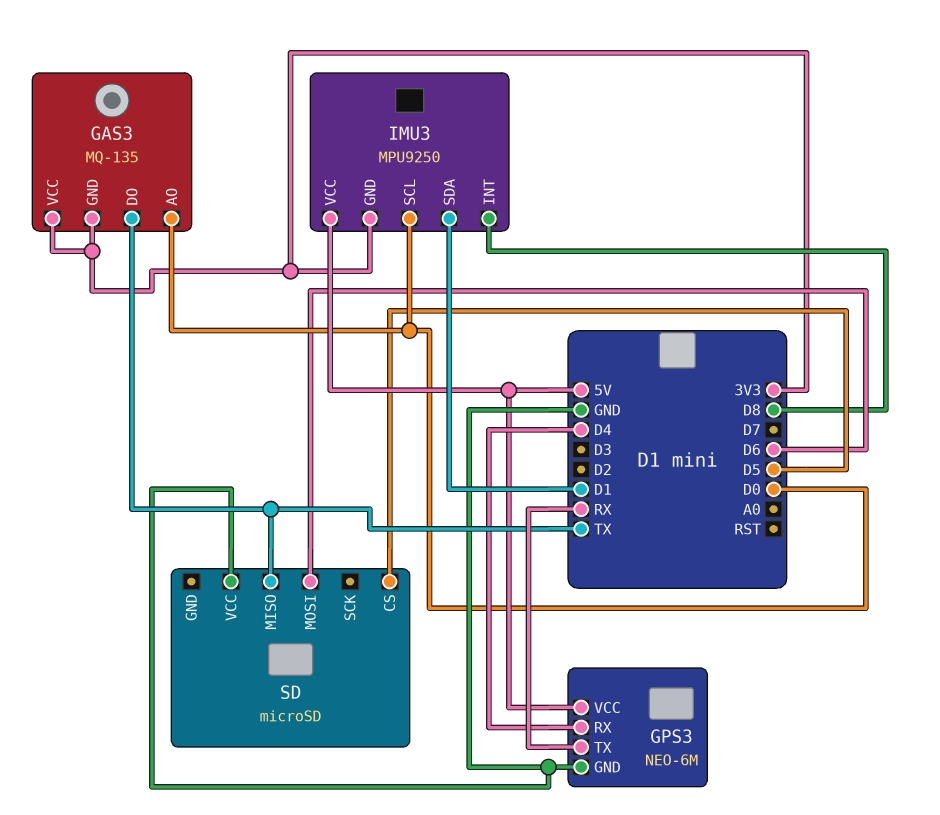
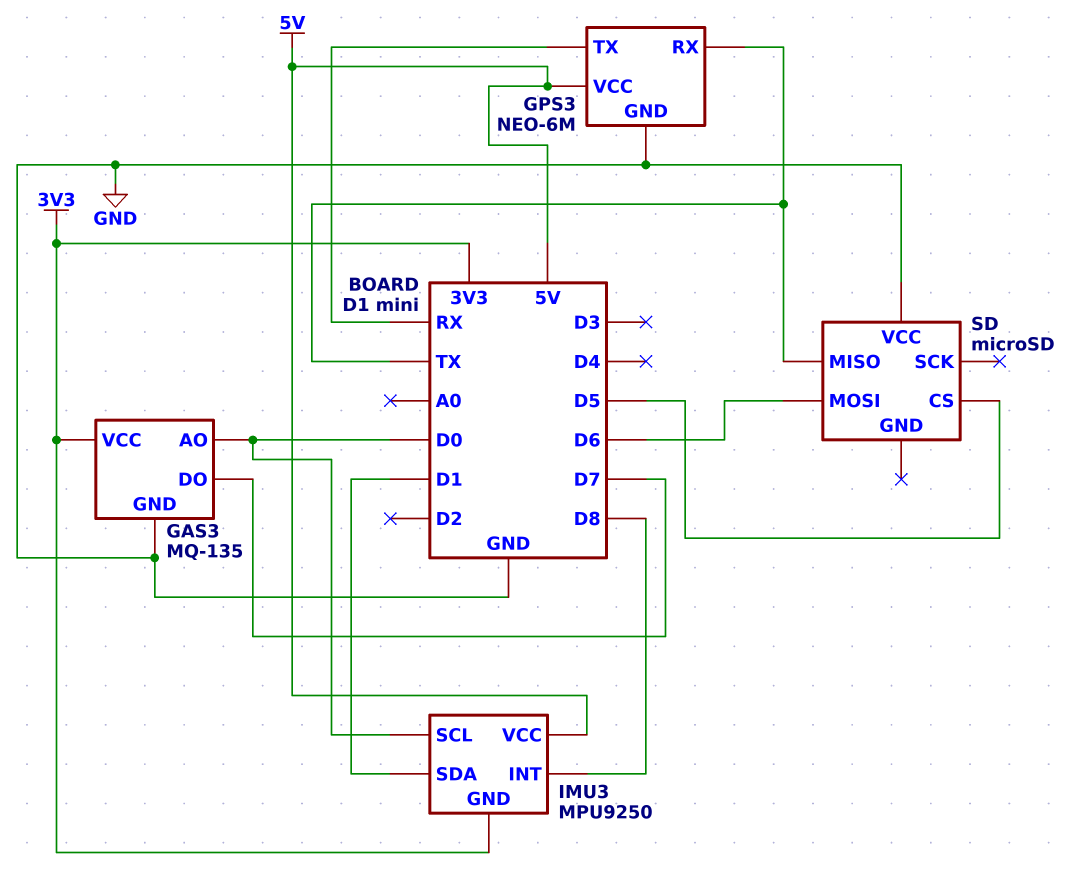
GAS3 pin DO: TX -> D7
GAS3 pin GND: 3V3 -> GND
GPS3 pin RX: D4 -> TX

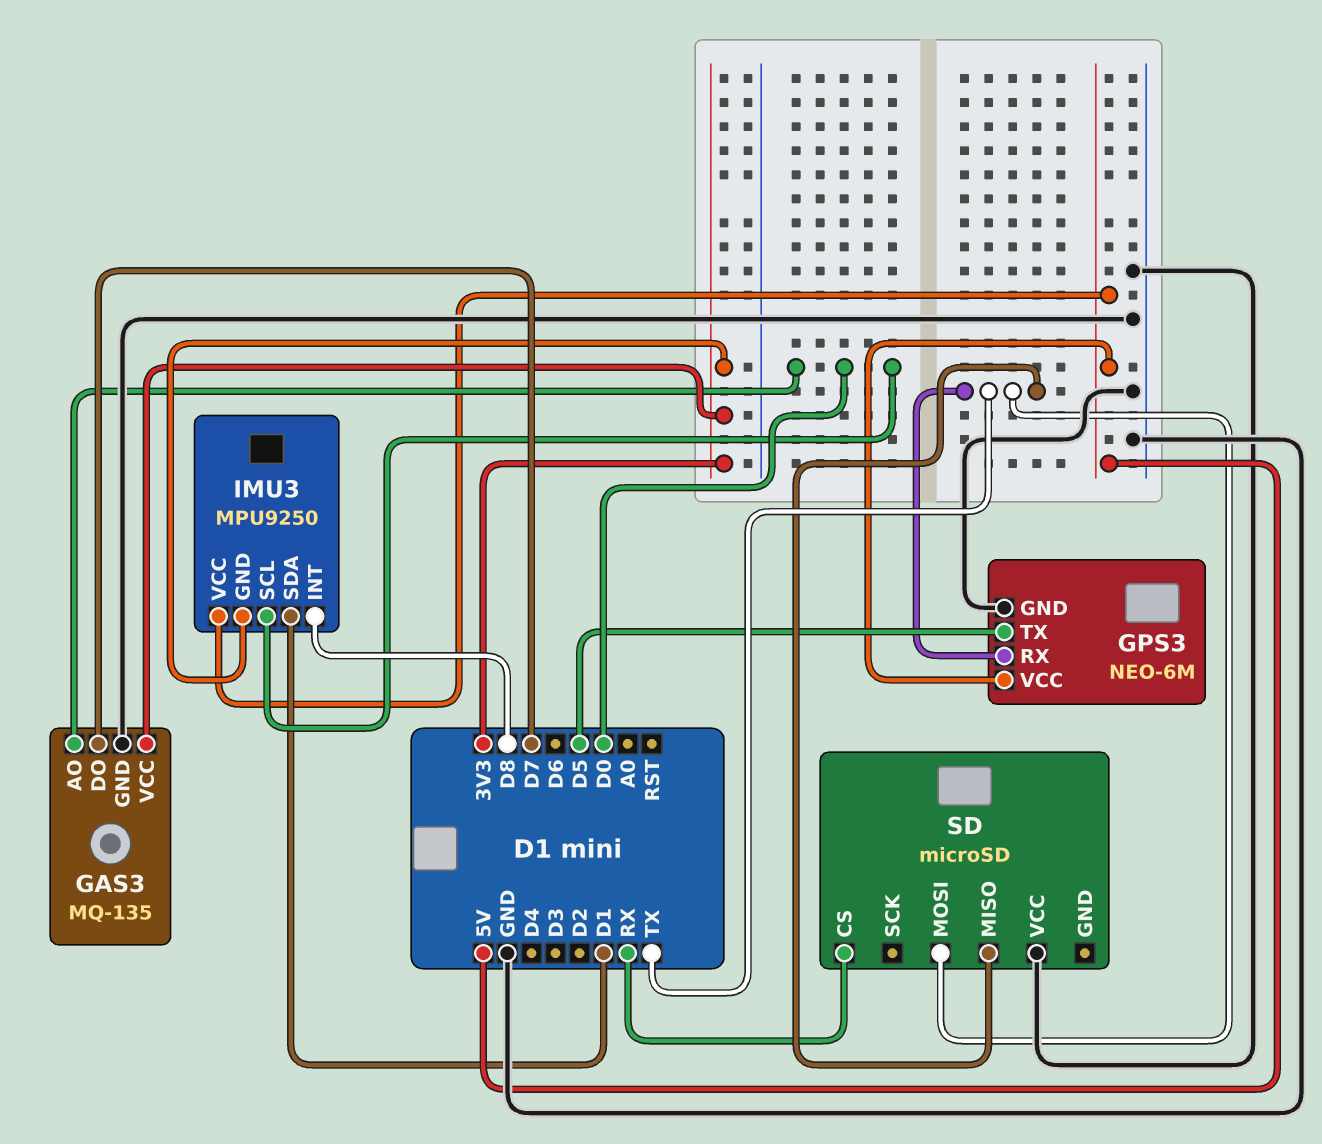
GPS3 pin TX: RX -> D5
SD pin CS: D5 -> RX
SD pin MOSI: D6 -> TX

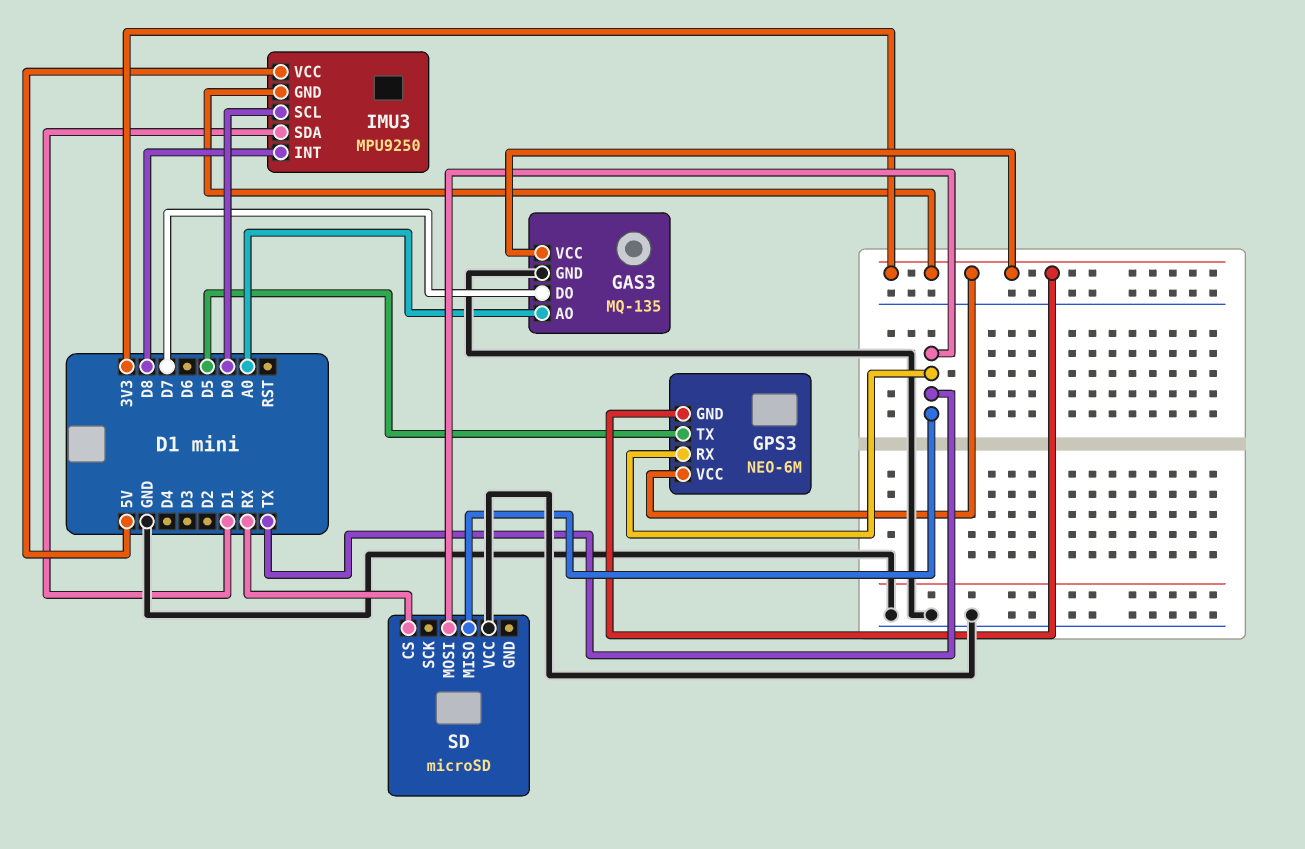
GAS3 pin AO: D0 -> A0
GPS3 pin GND: GND -> 3V3
GPS3 pin VCC: 5V -> 3V3

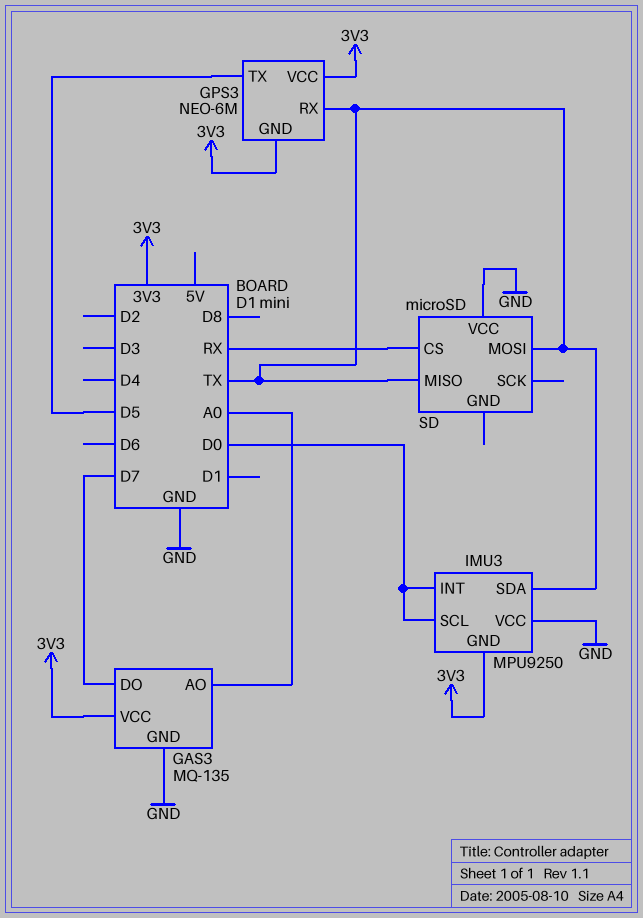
IMU3 pin INT: D8 -> D0
IMU3 pin SDA: D1 -> TX
IMU3 pin VCC: 5V -> GND

